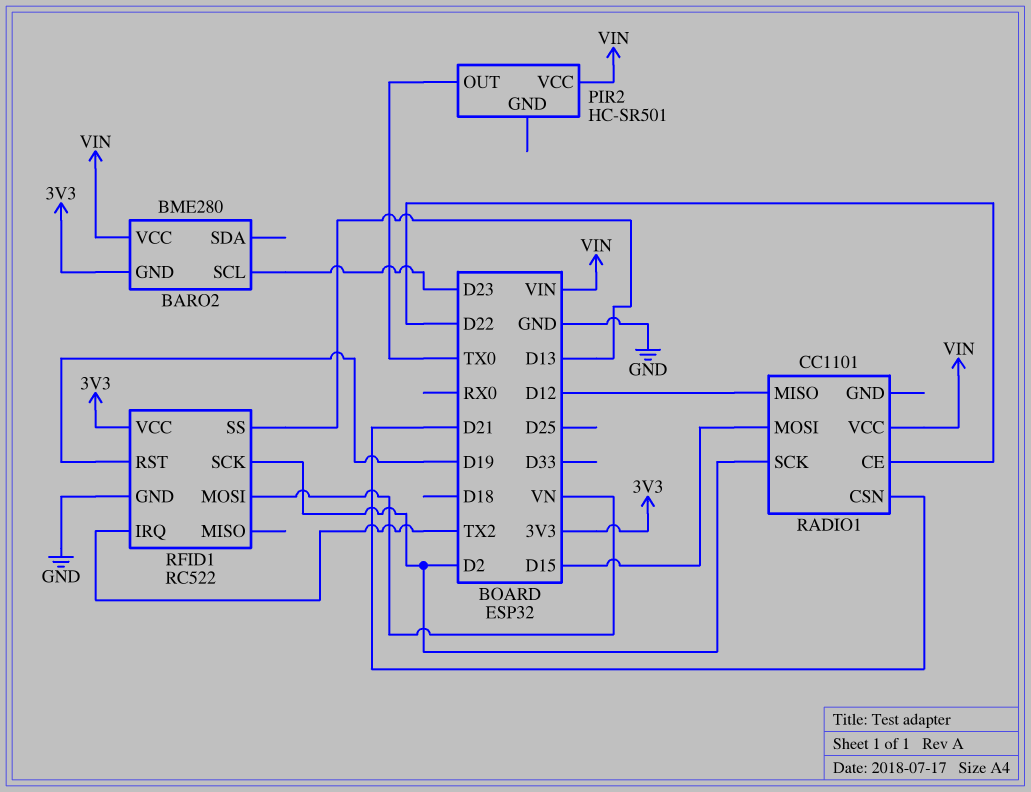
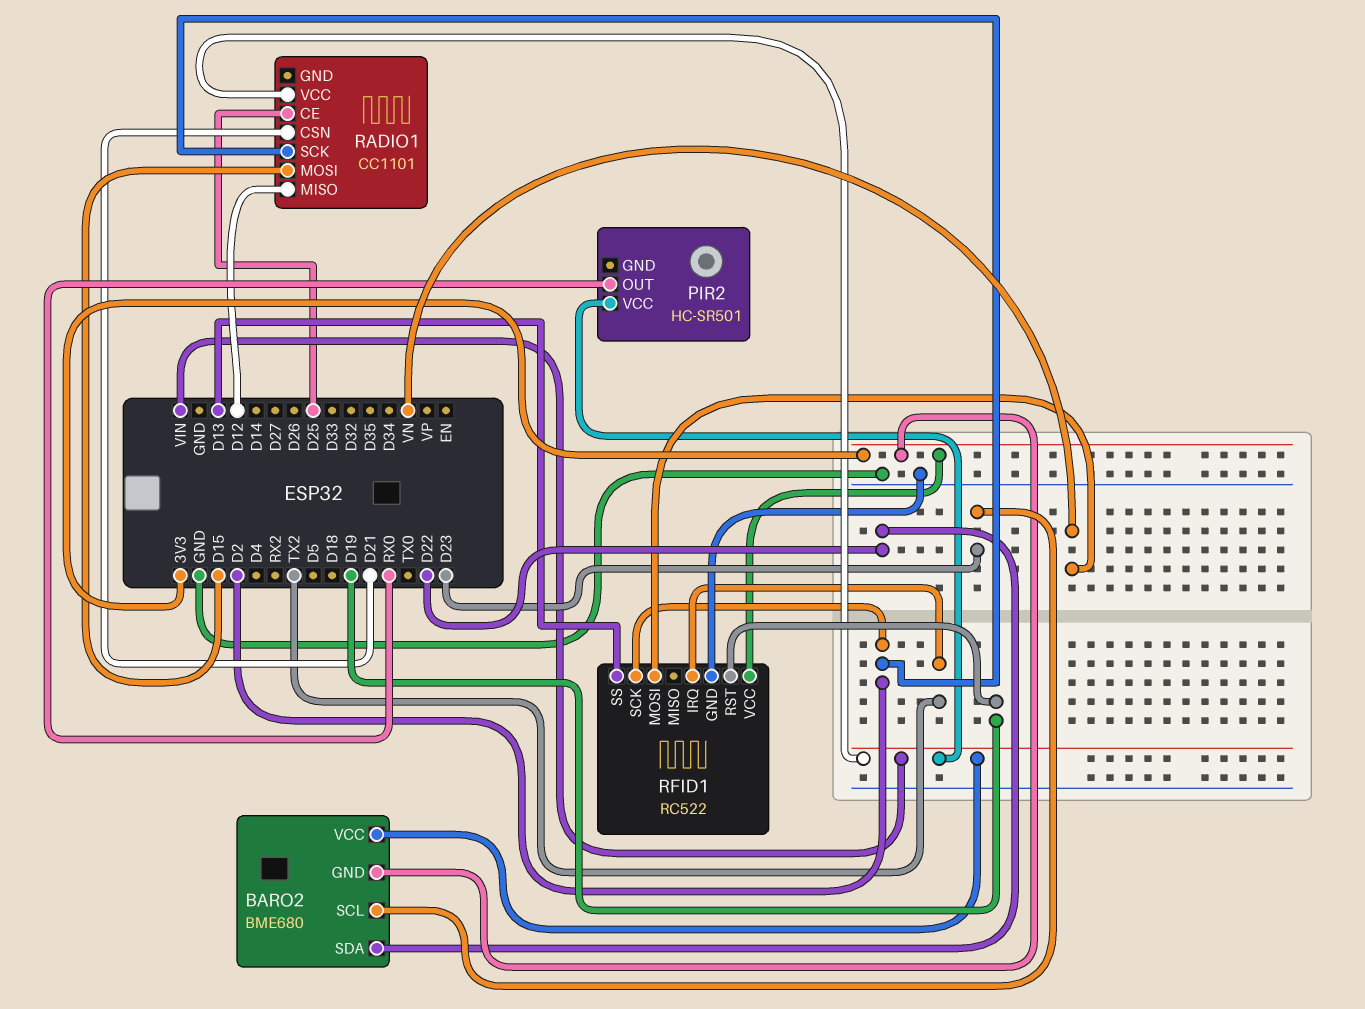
BARO2: BME280 -> BME680
BARO2 pin SDA: none -> D22
PIR2 pin OUT: TX0 -> RX0
RADIO1 pin CE: D22 -> D25

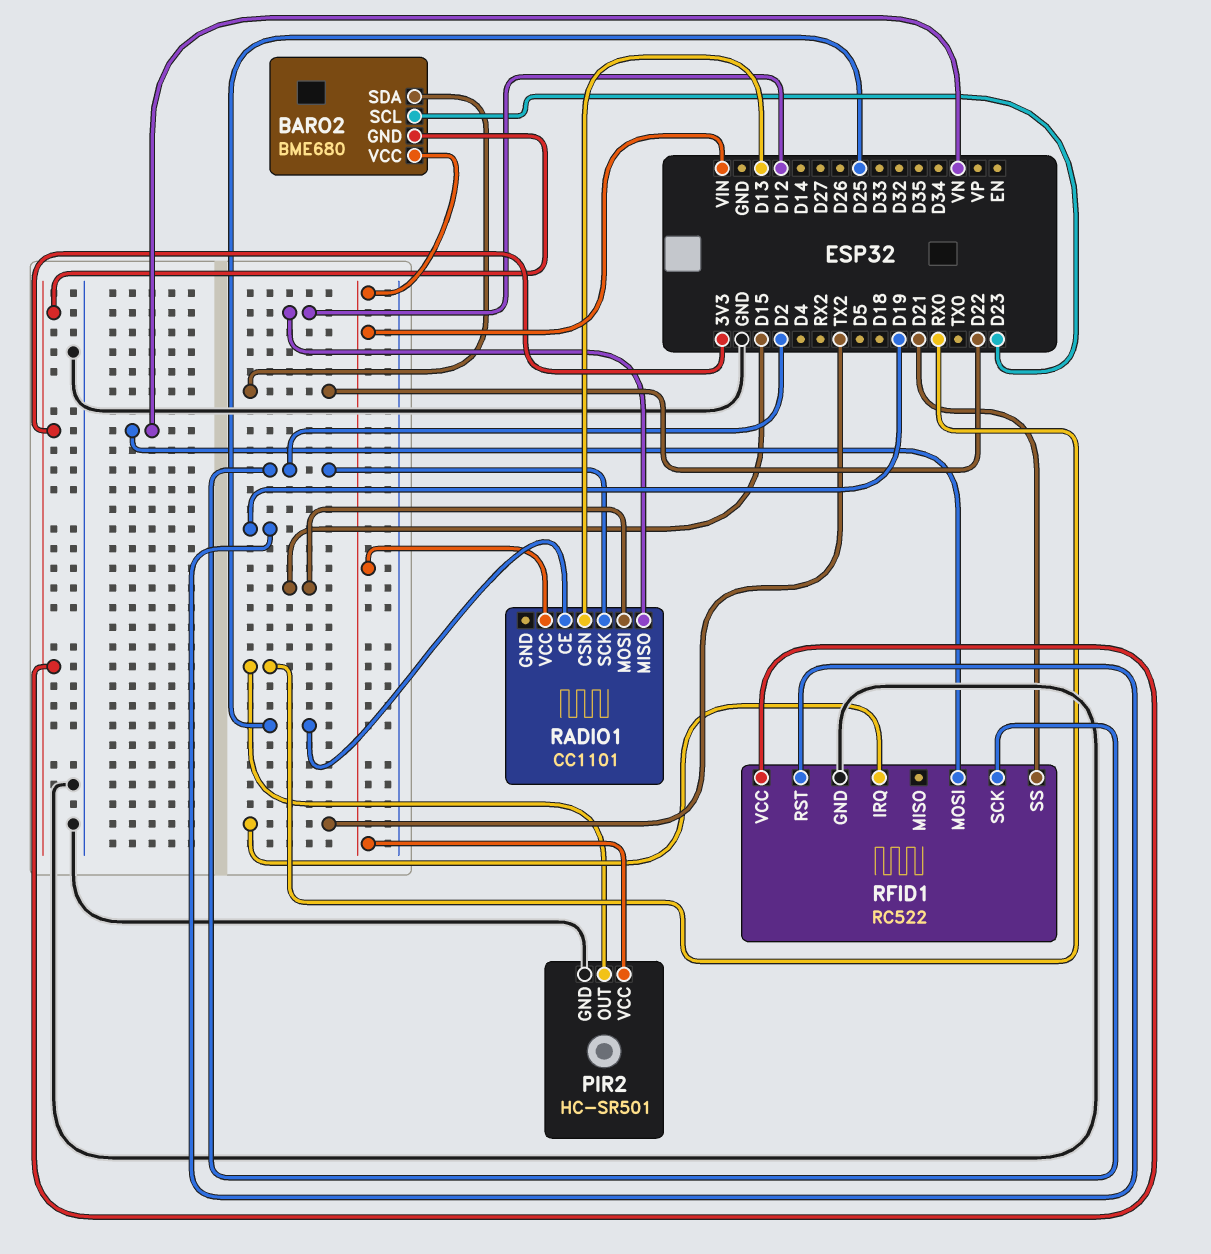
PIR2 pin GND: none -> GND
RADIO1 pin CSN: D21 -> D13
RFID1 pin SS: D13 -> D21

